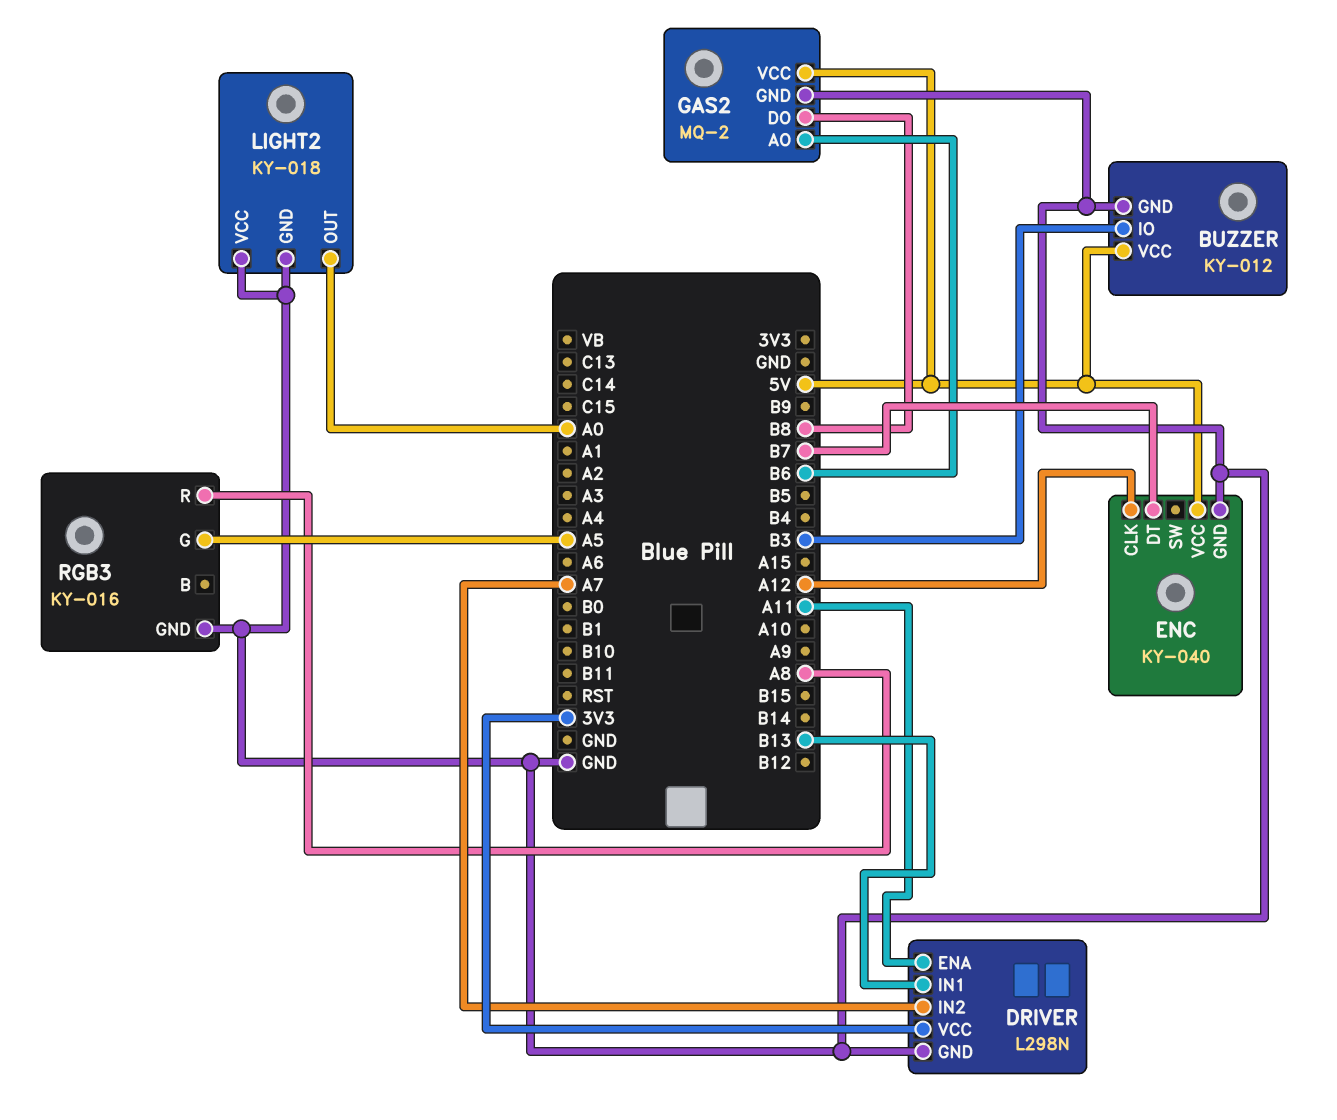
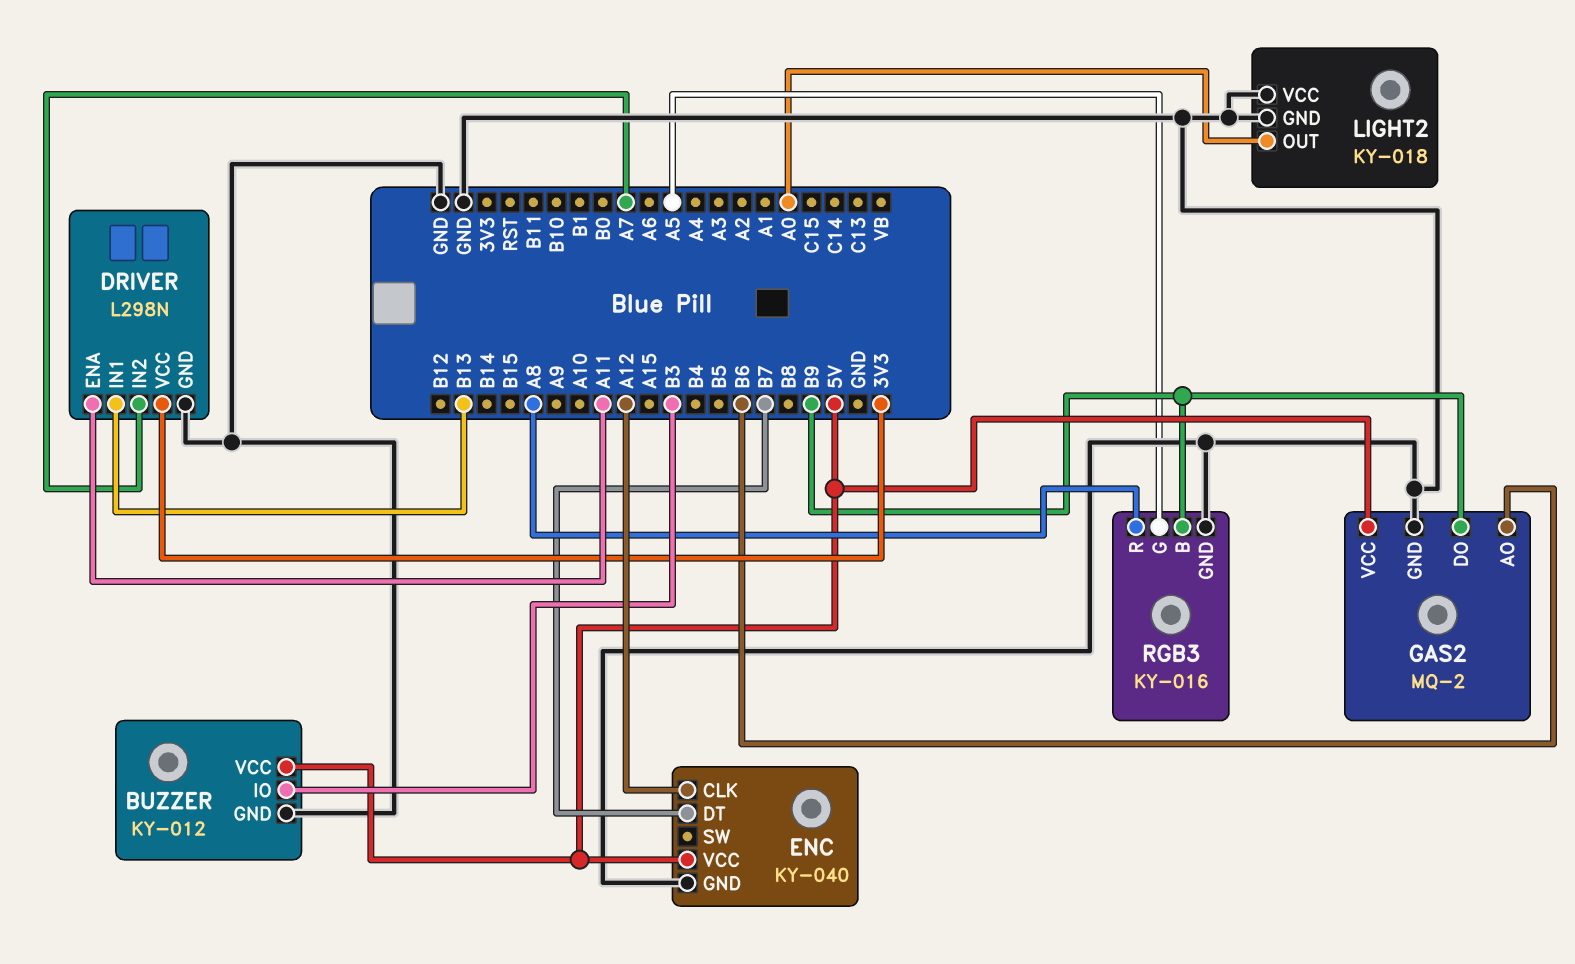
GAS2 pin DO: B8 -> B9
RGB3 pin B: none -> B9

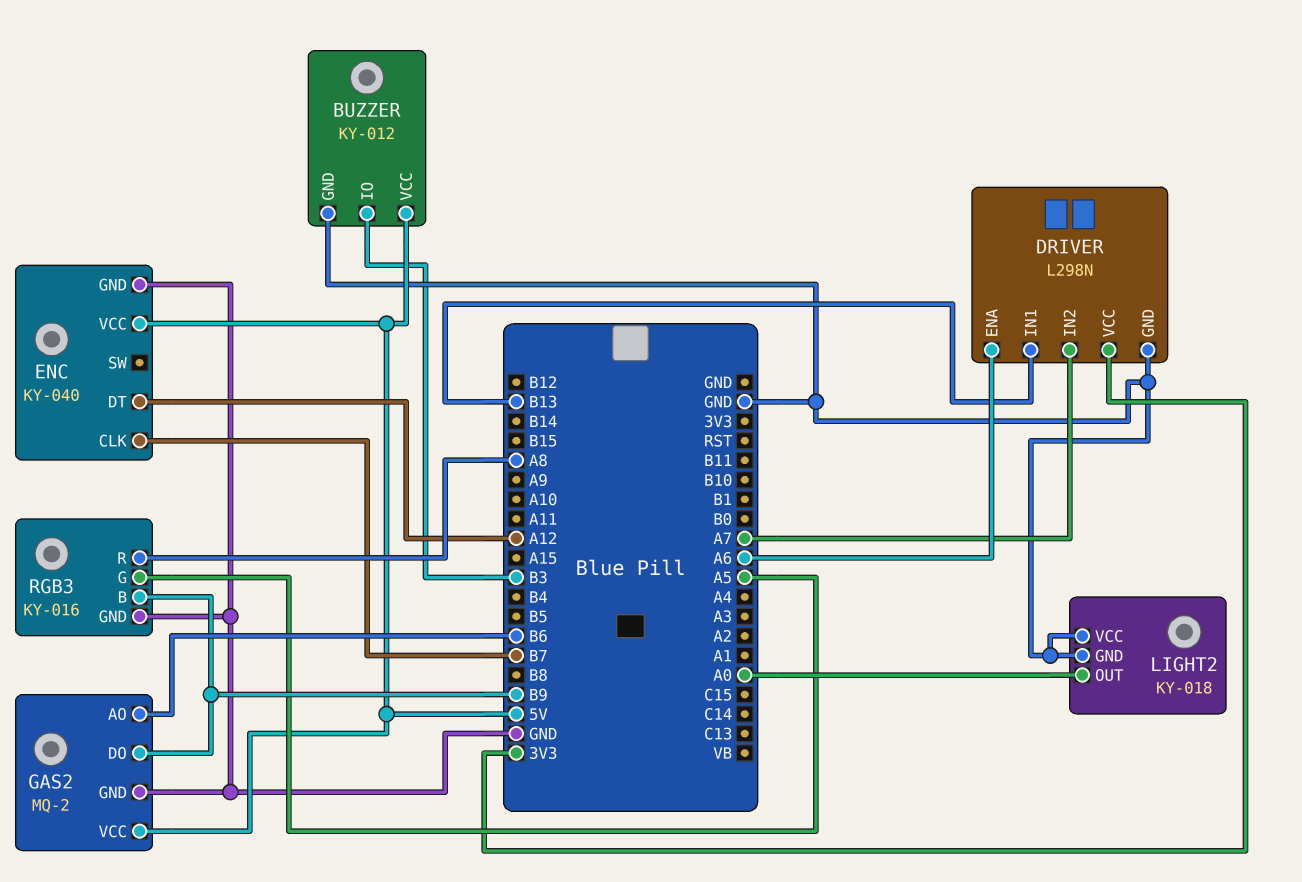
DRIVER pin ENA: A11 -> A6
ENC pin CLK: A12 -> B7
ENC pin DT: B7 -> A12

